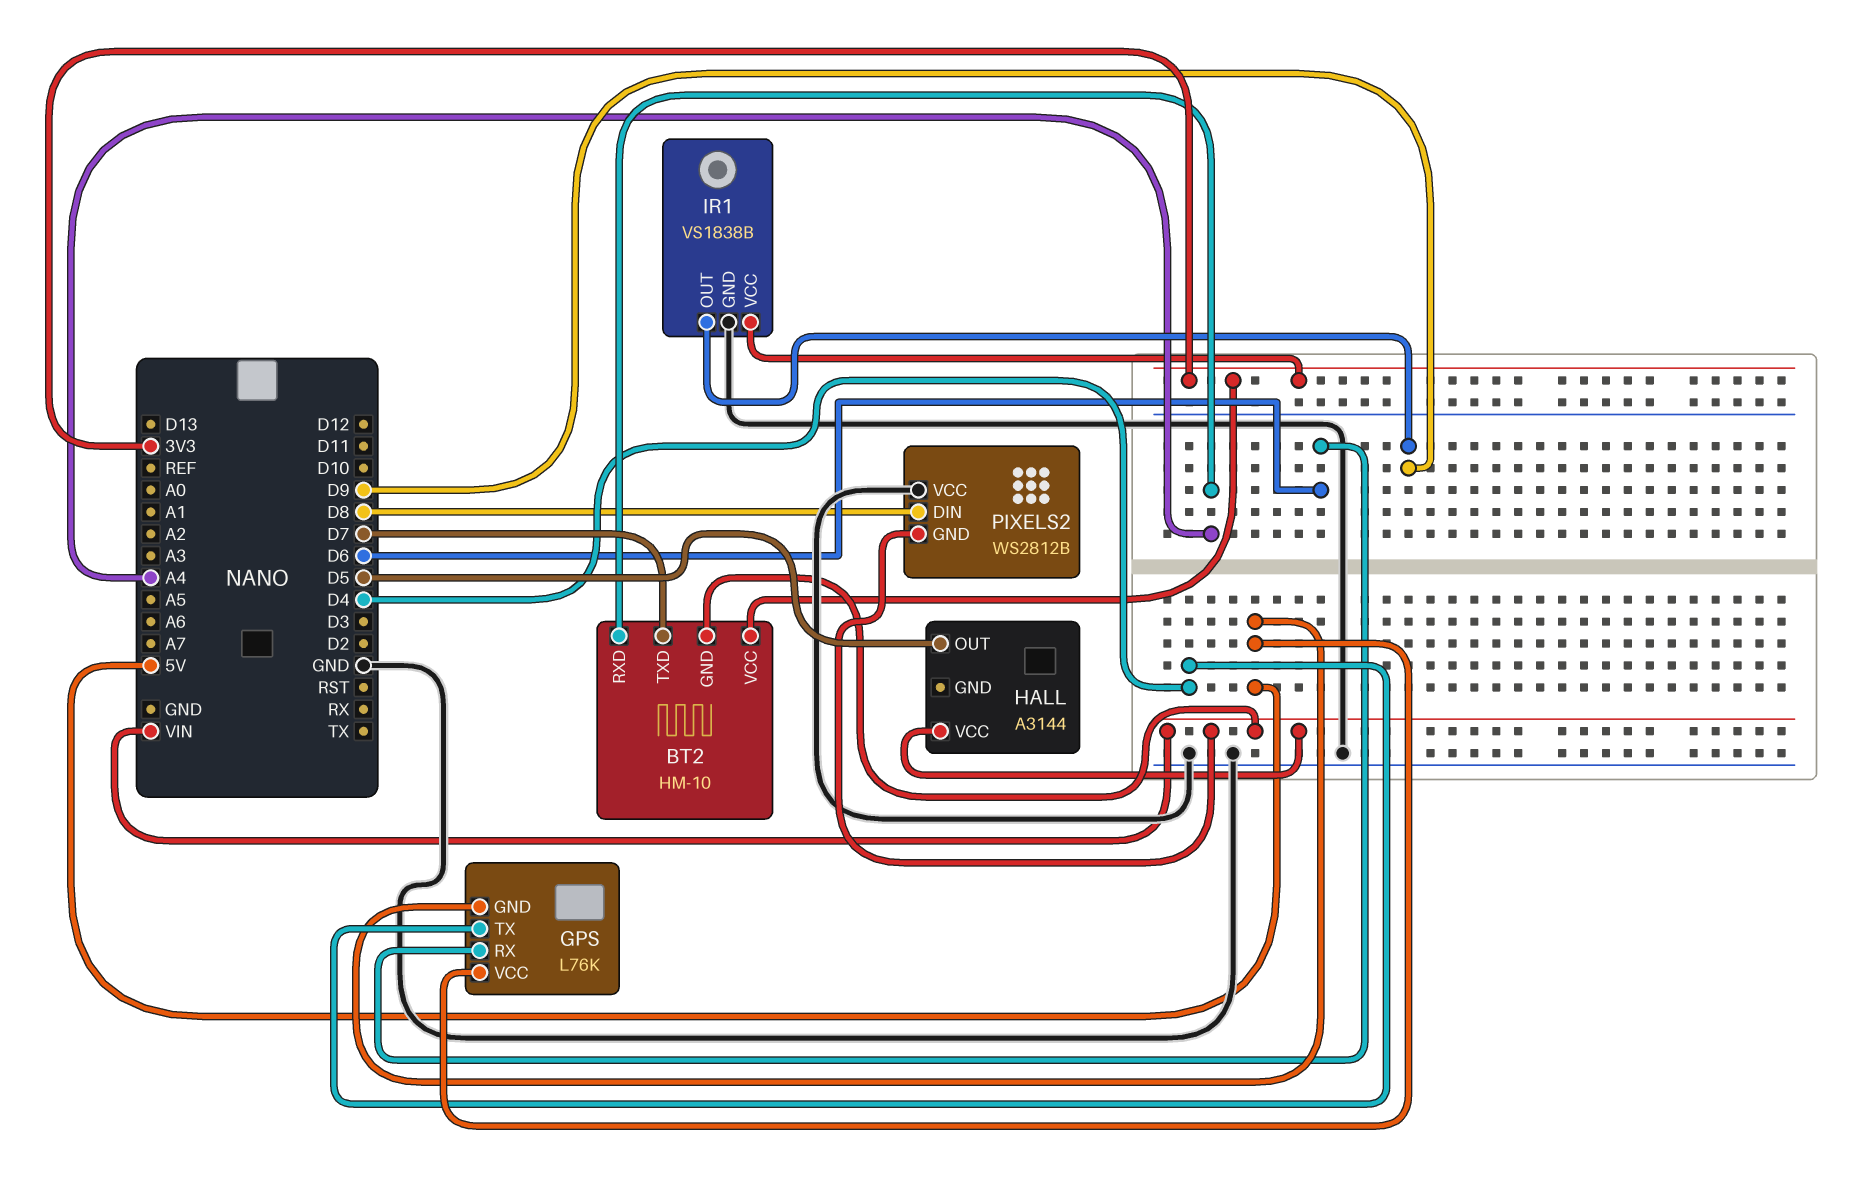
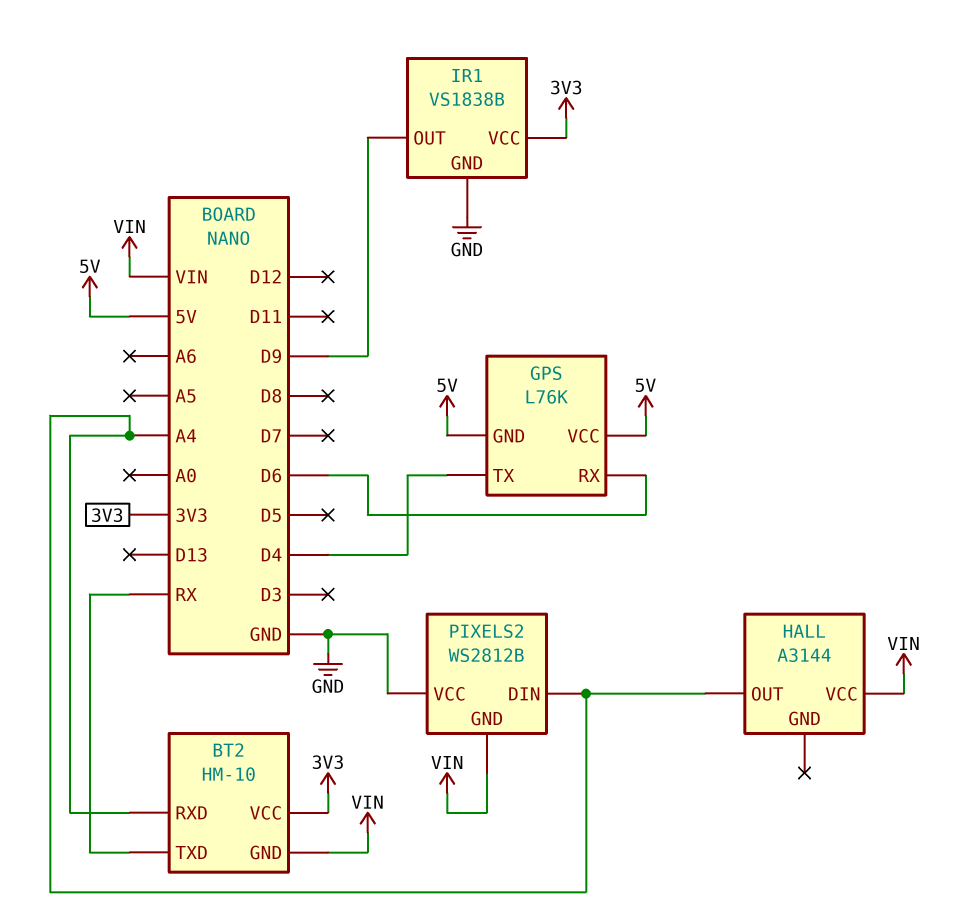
BT2 pin TXD: D7 -> RX
HALL pin OUT: D5 -> A4
PIXELS2 pin DIN: D8 -> A4

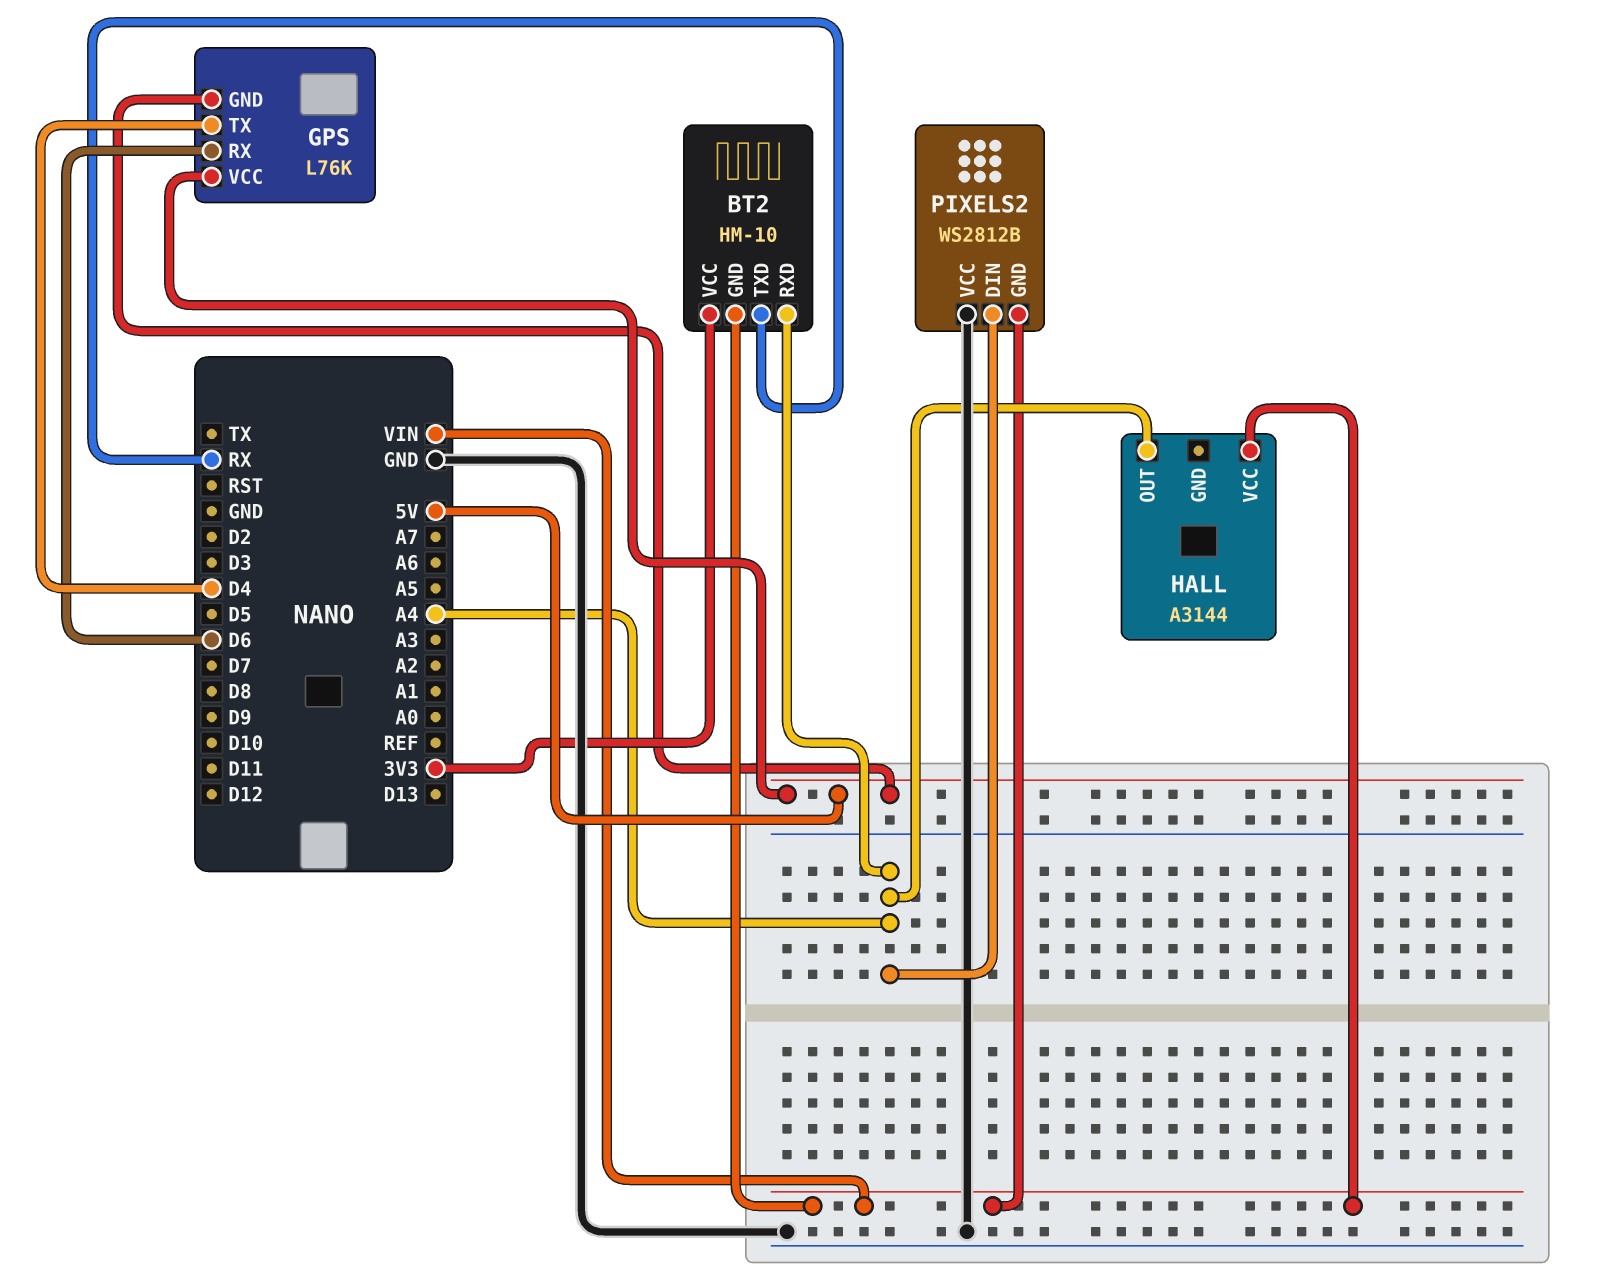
IR1: VS1838B -> none
IR1 pin GND: GND -> none
IR1 pin OUT: D9 -> none
IR1 pin VCC: 3V3 -> none

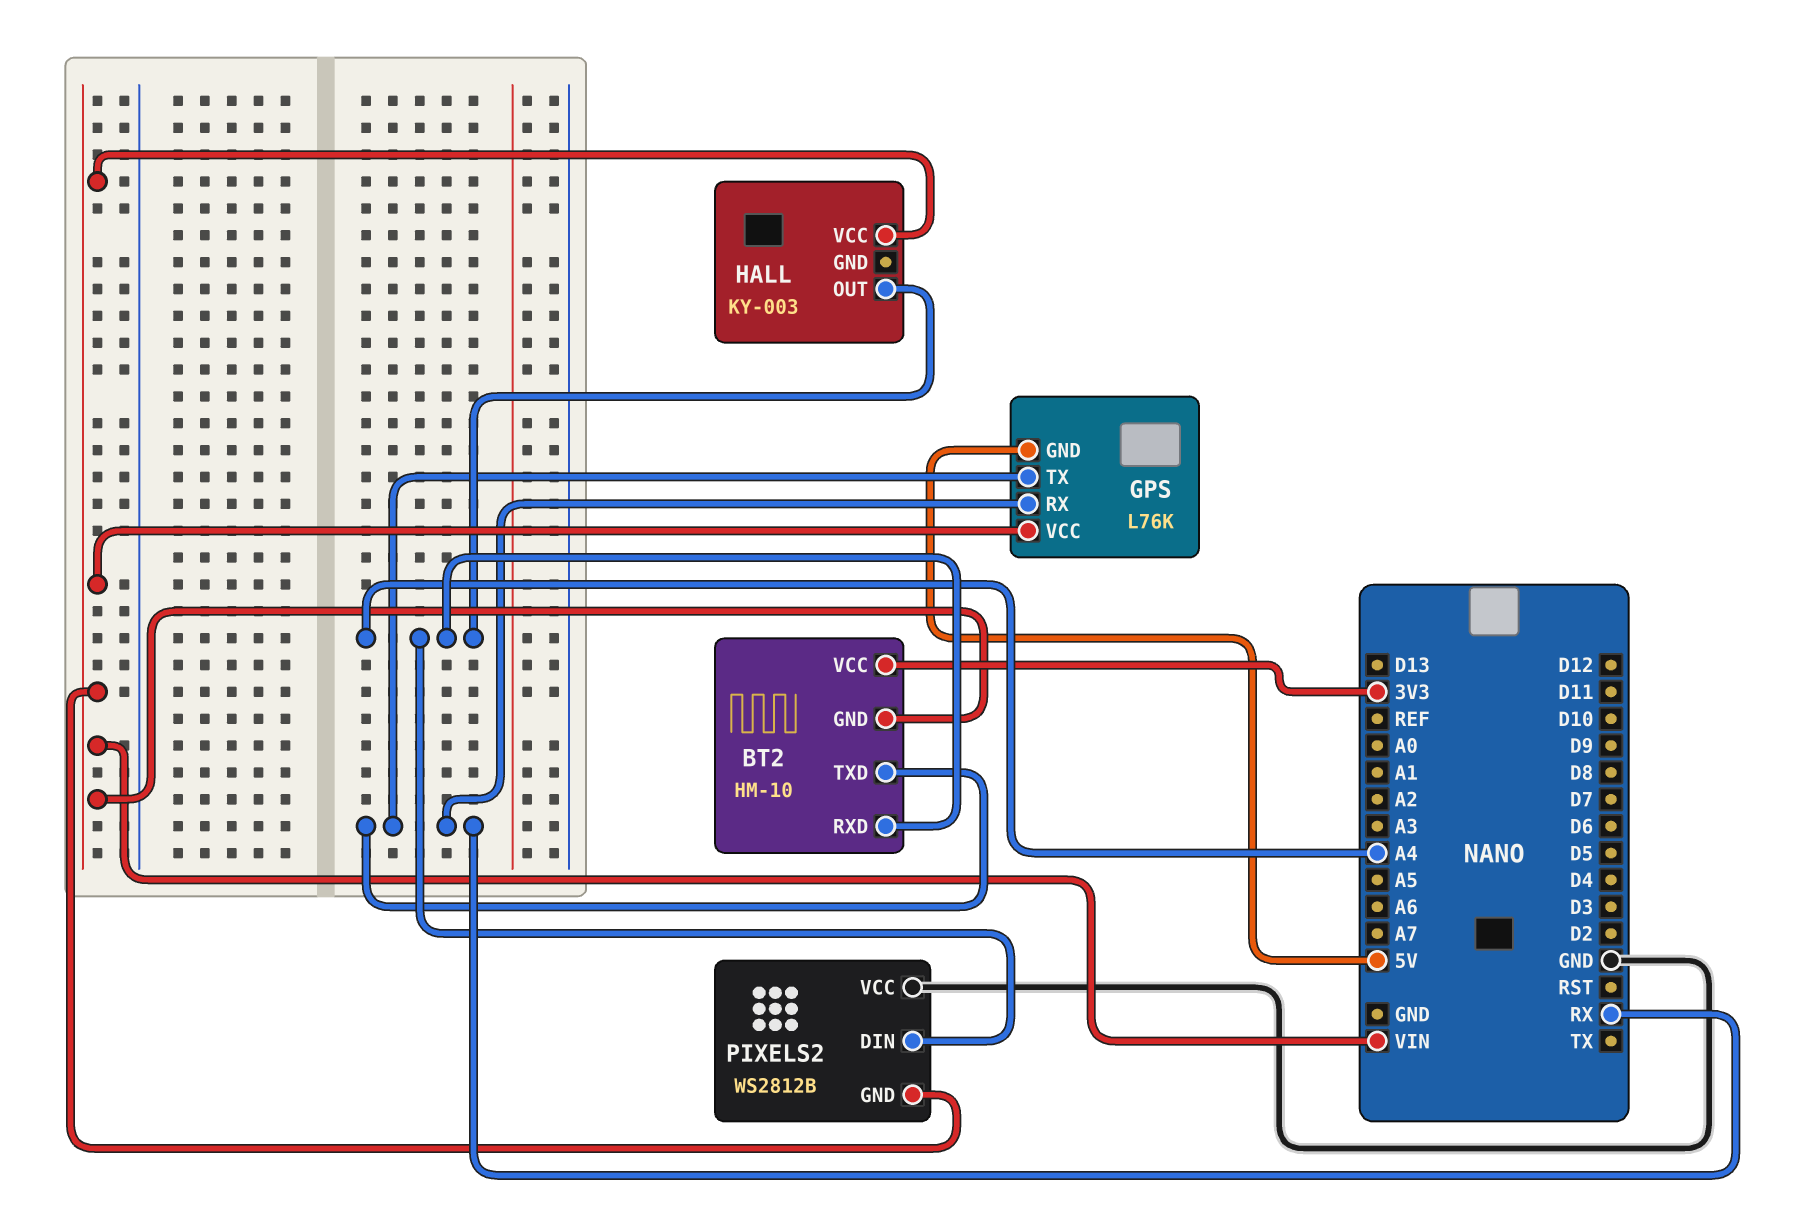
GPS pin RX: D6 -> RX
GPS pin TX: D4 -> RX
GPS pin VCC: 5V -> VIN
HALL: A3144 -> KY-003

